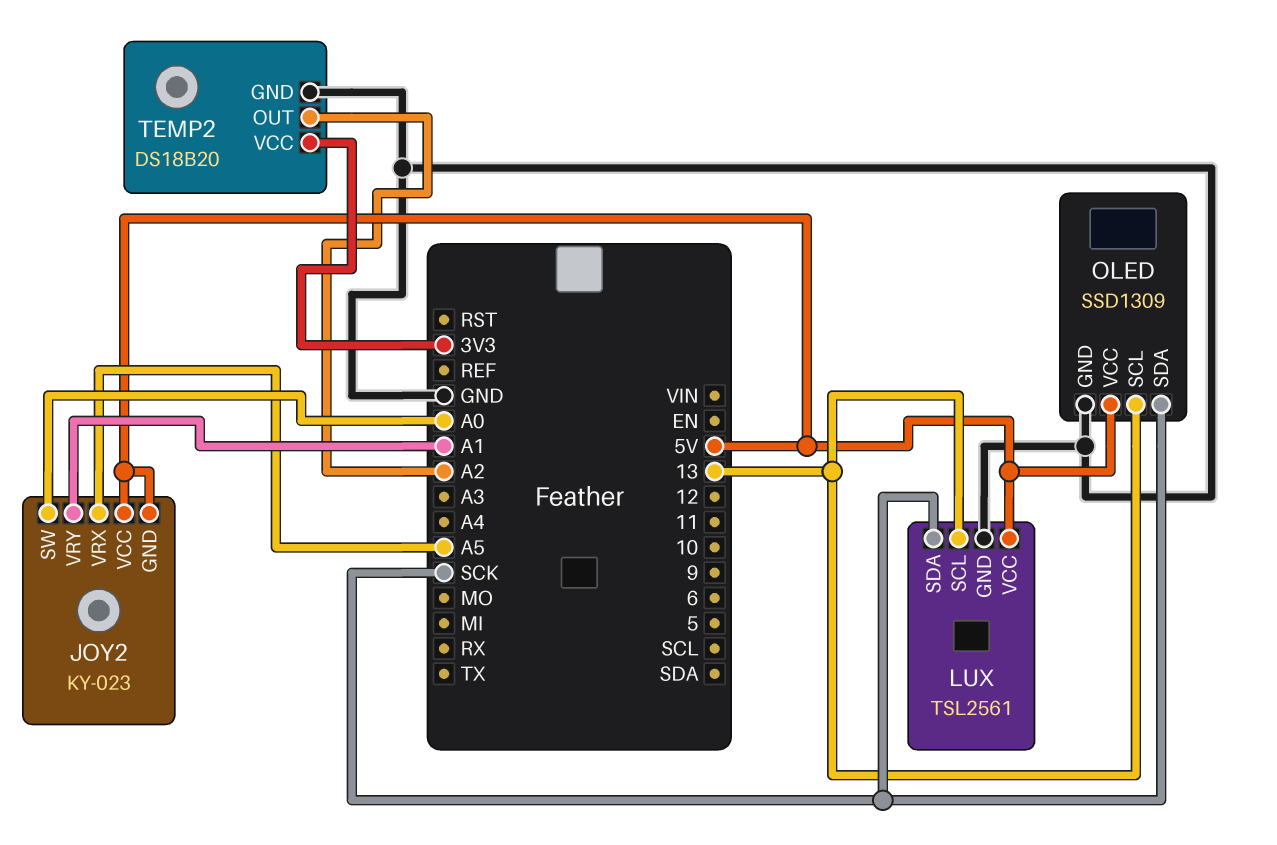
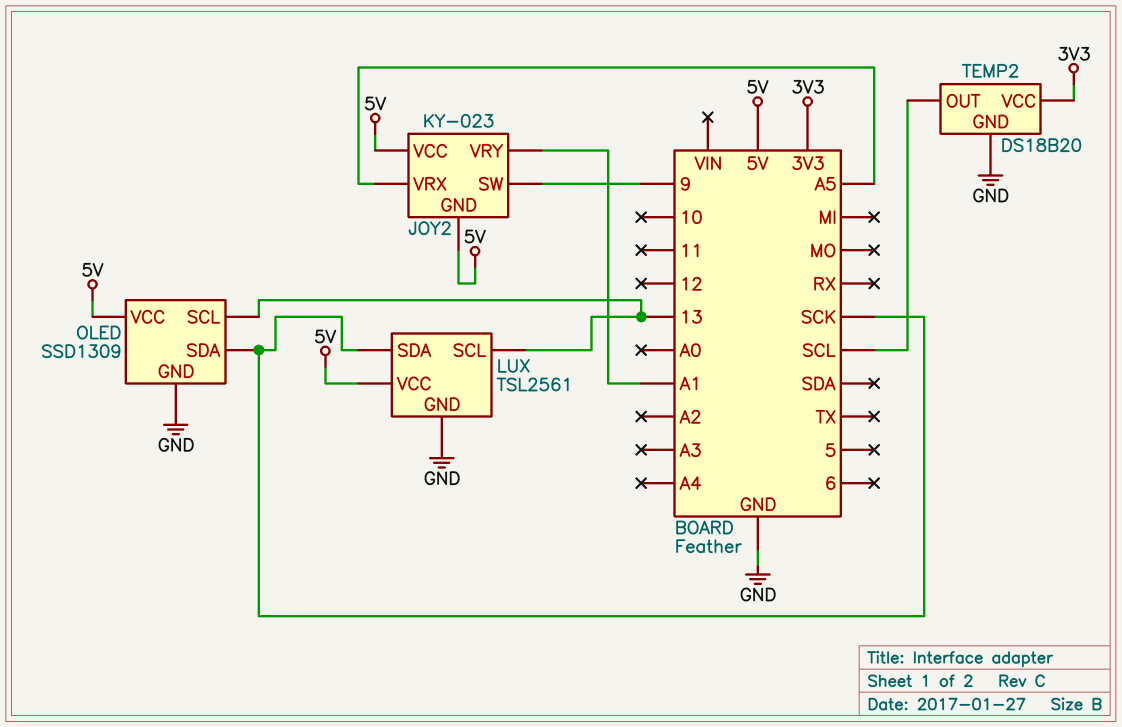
JOY2 pin SW: A0 -> 9
TEMP2 pin OUT: A2 -> SCL

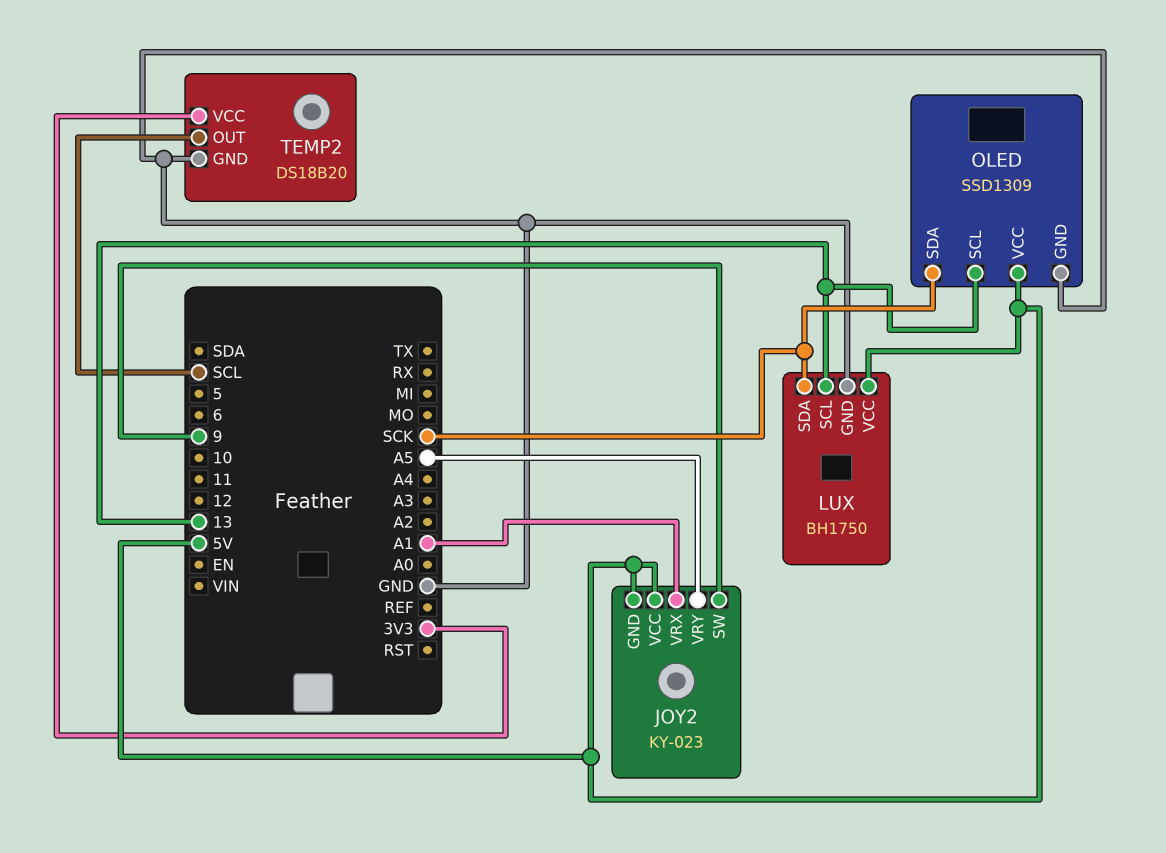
JOY2 pin VRX: A5 -> A1
JOY2 pin VRY: A1 -> A5
LUX: TSL2561 -> BH1750

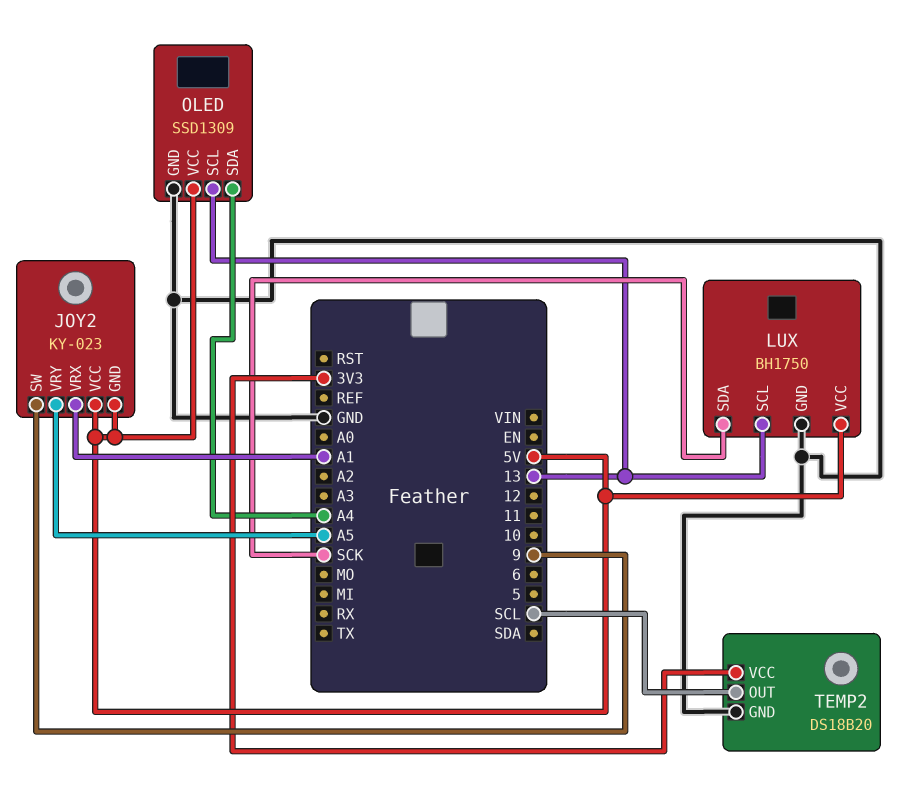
OLED pin SDA: SCK -> A4

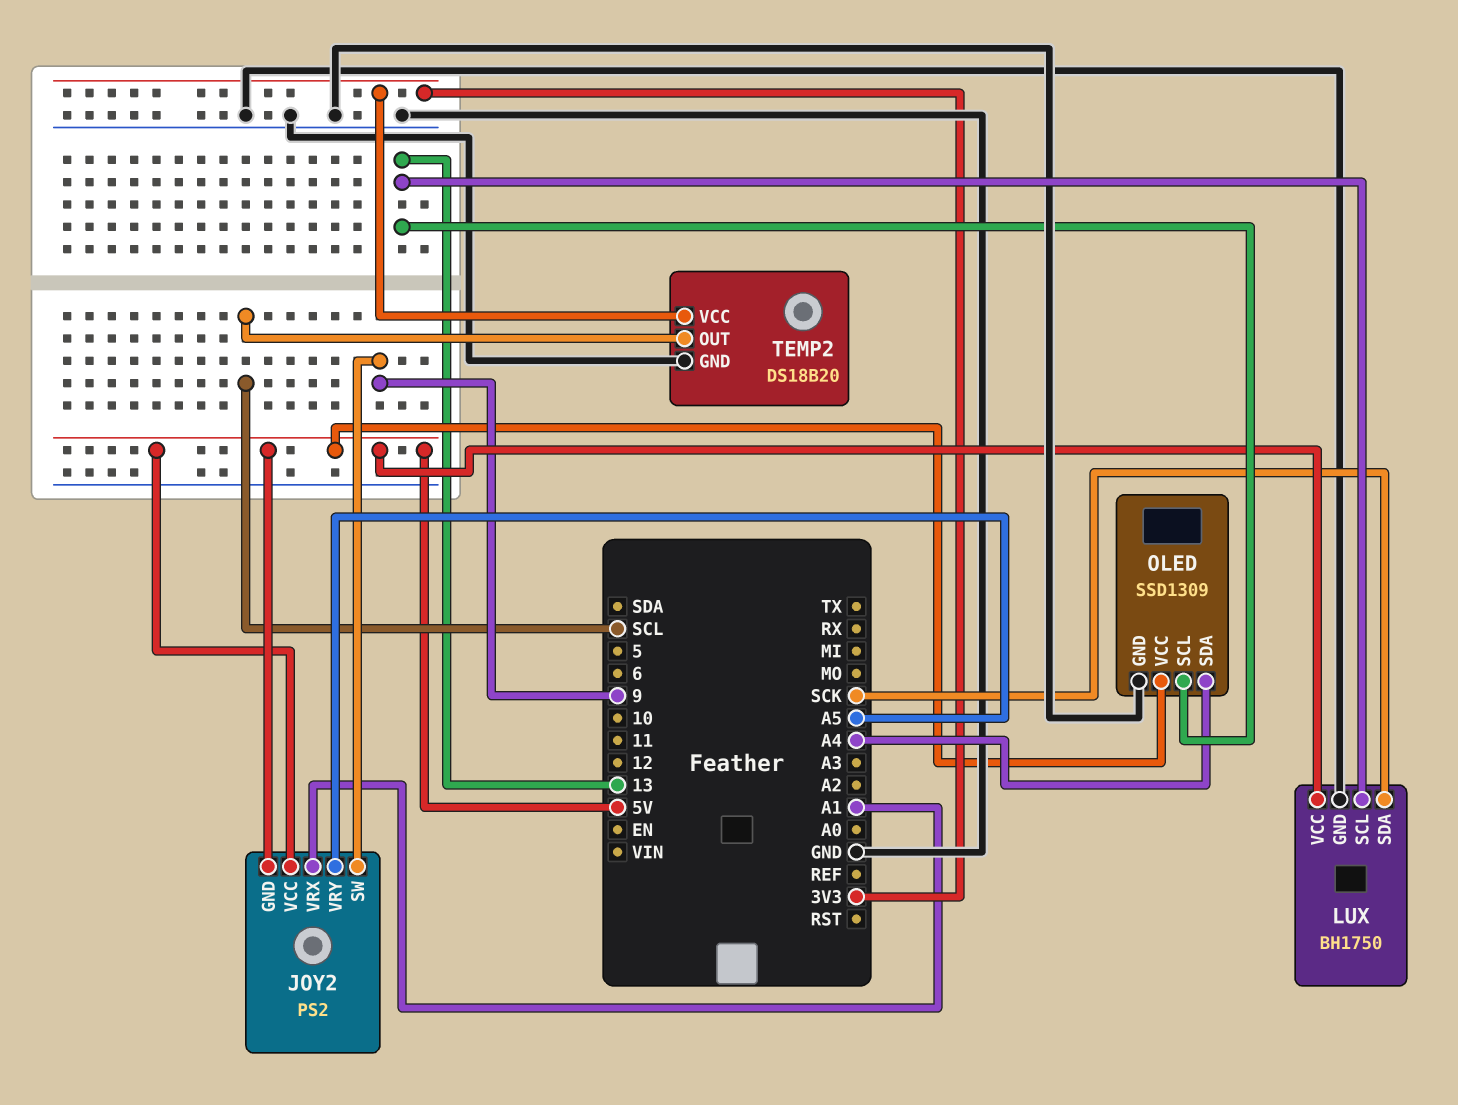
JOY2: KY-023 -> PS2

